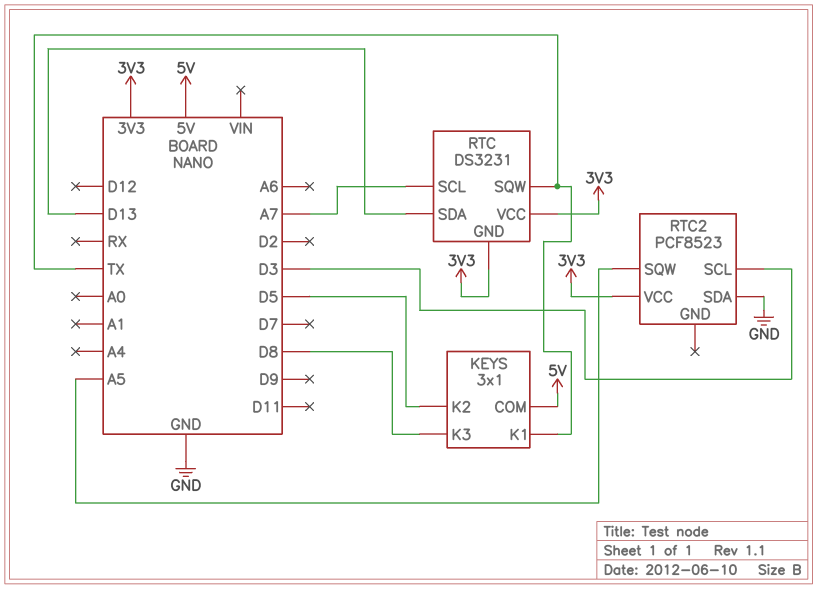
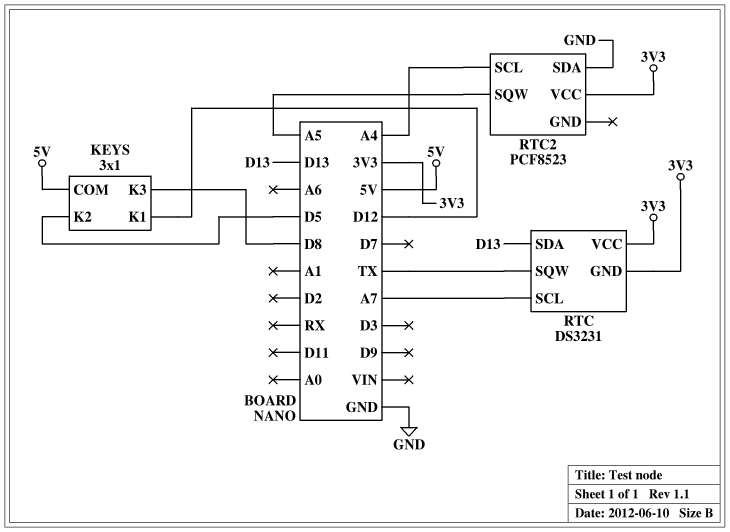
KEYS pin K1: TX -> D12
RTC2 pin SCL: D3 -> A4

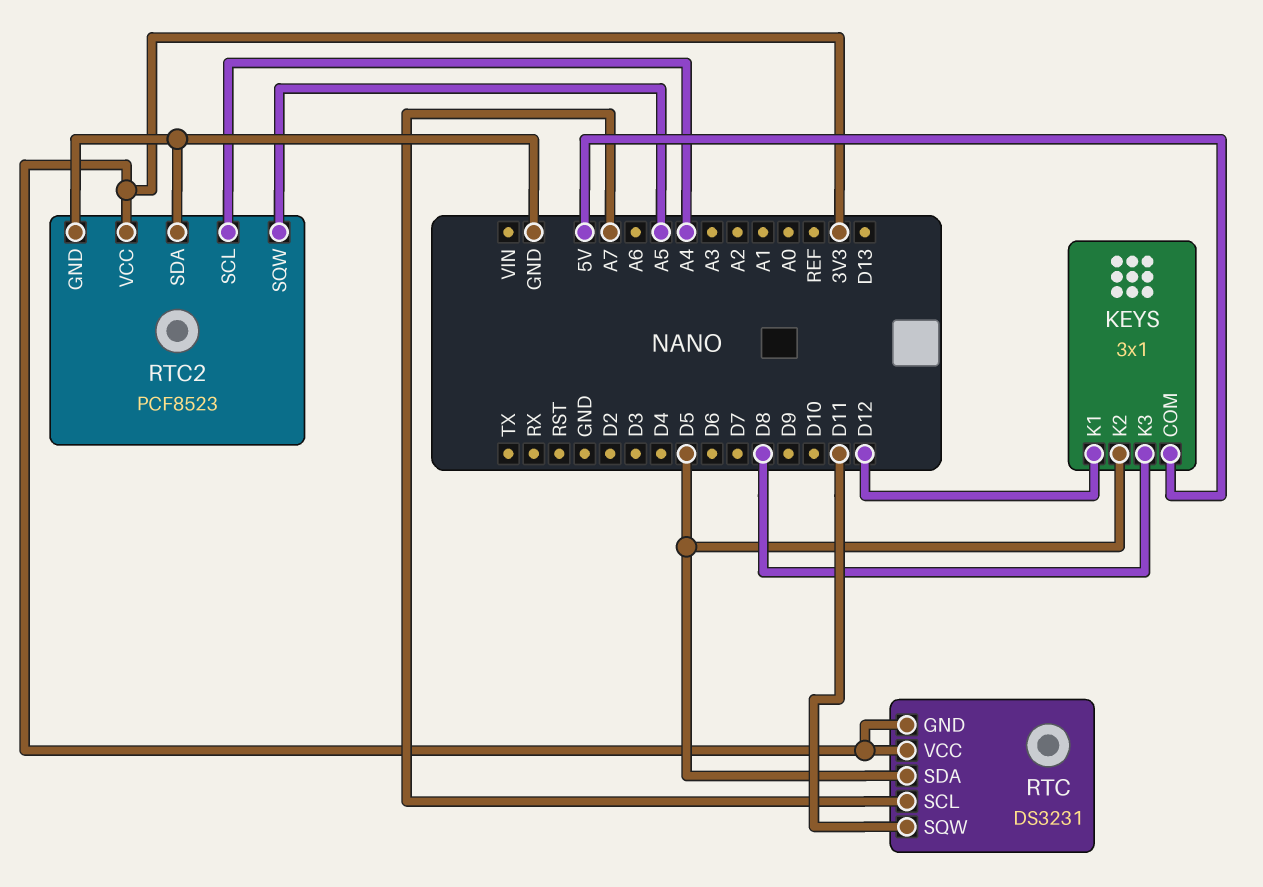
RTC pin SDA: D13 -> D5
RTC pin SQW: TX -> D11
RTC2 pin GND: none -> GND

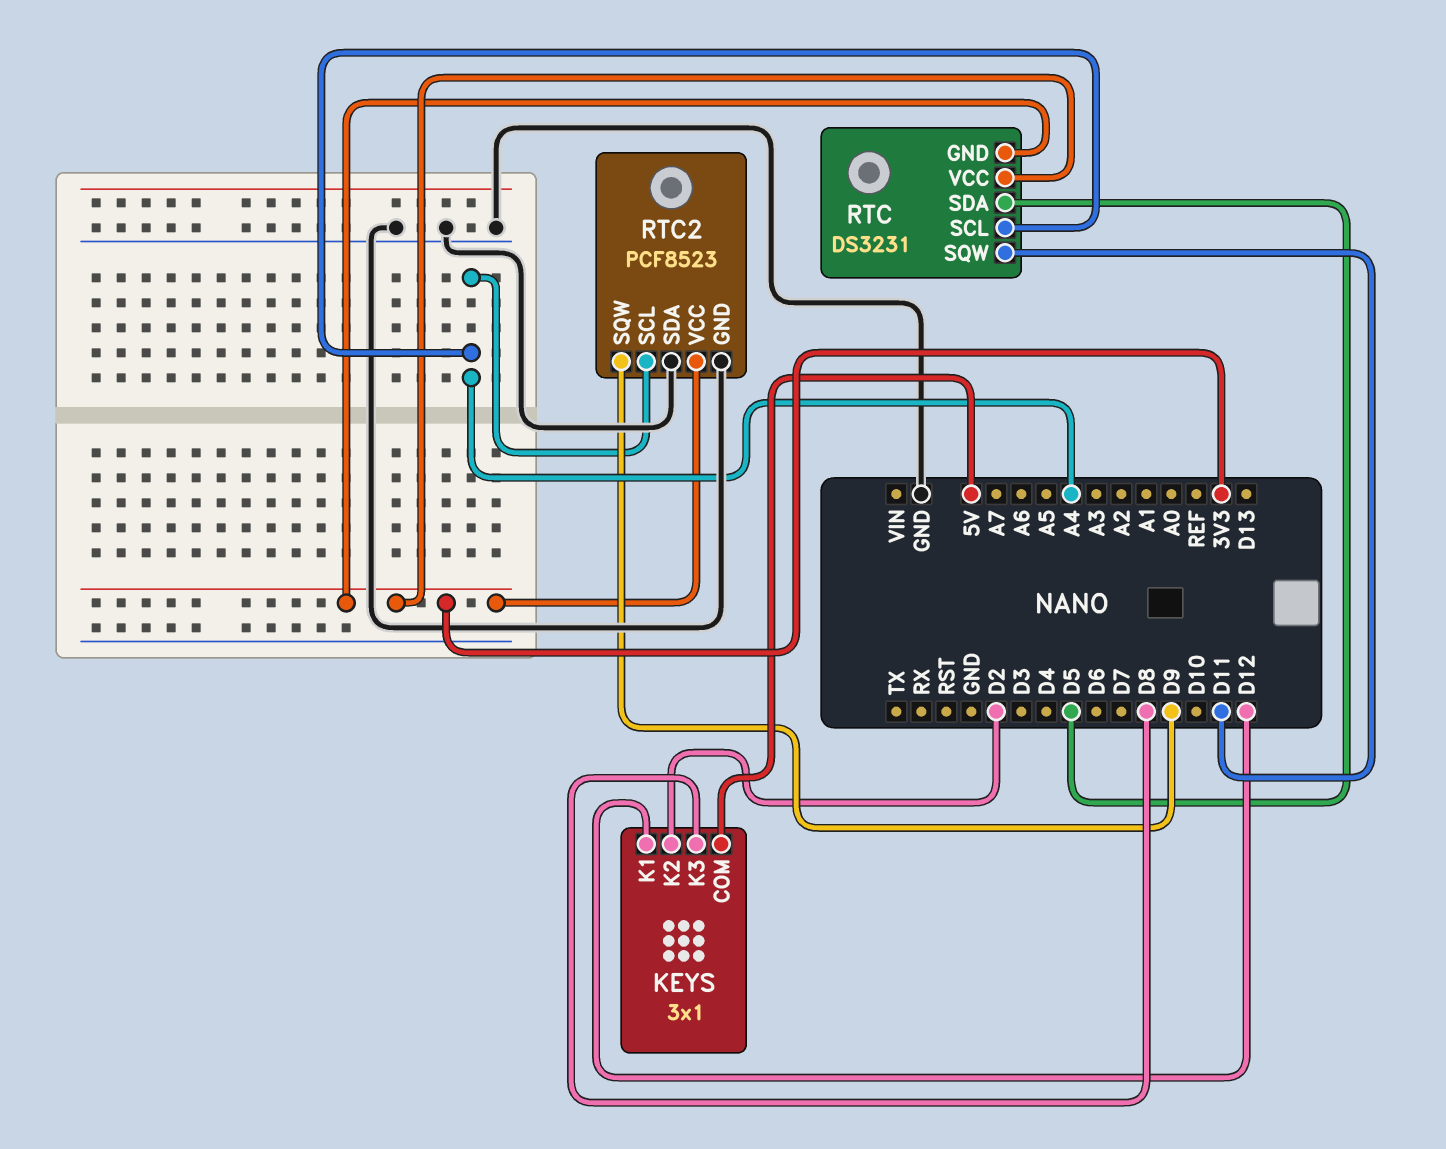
KEYS pin K2: D5 -> D2
RTC pin SCL: A7 -> A4
RTC2 pin SQW: A5 -> D9

